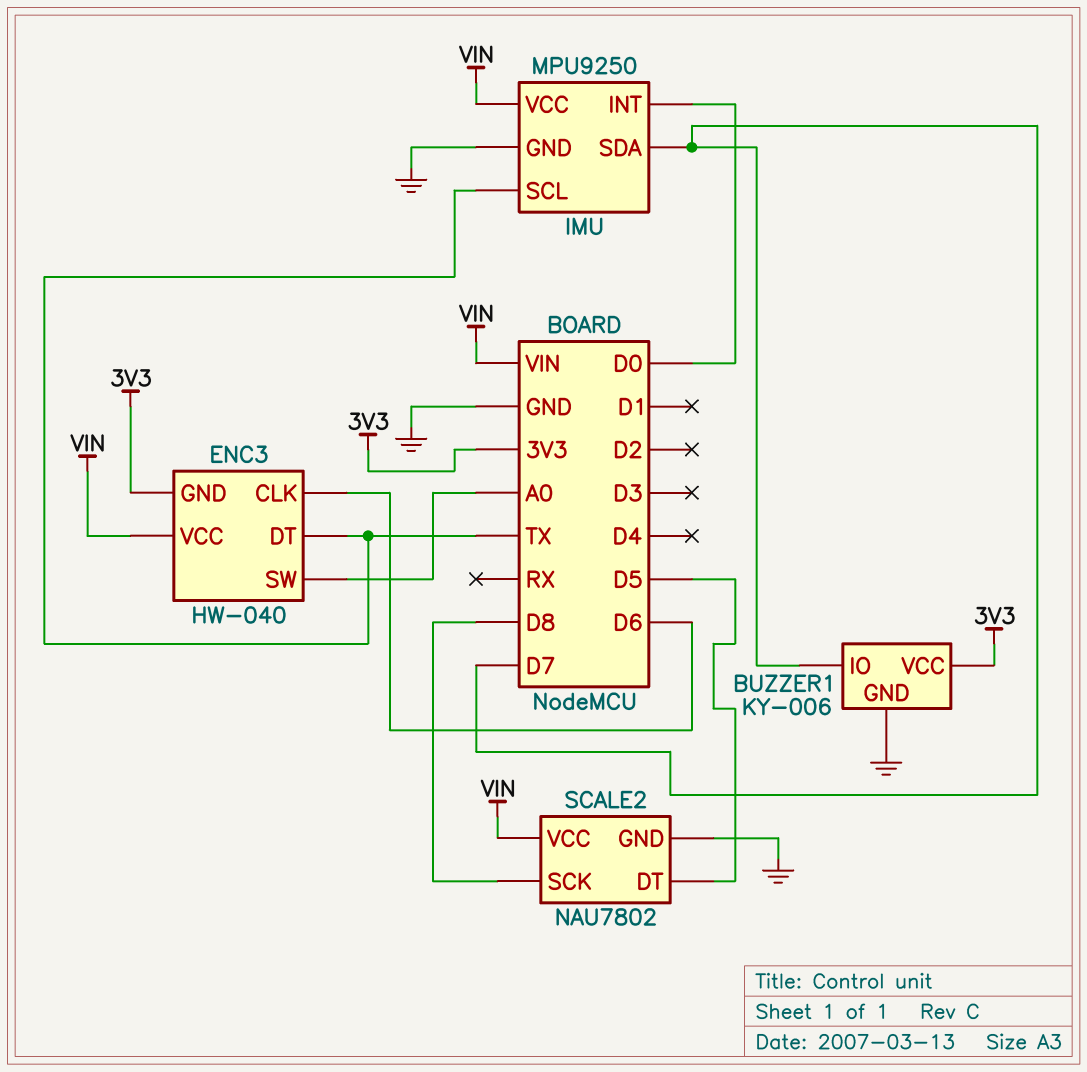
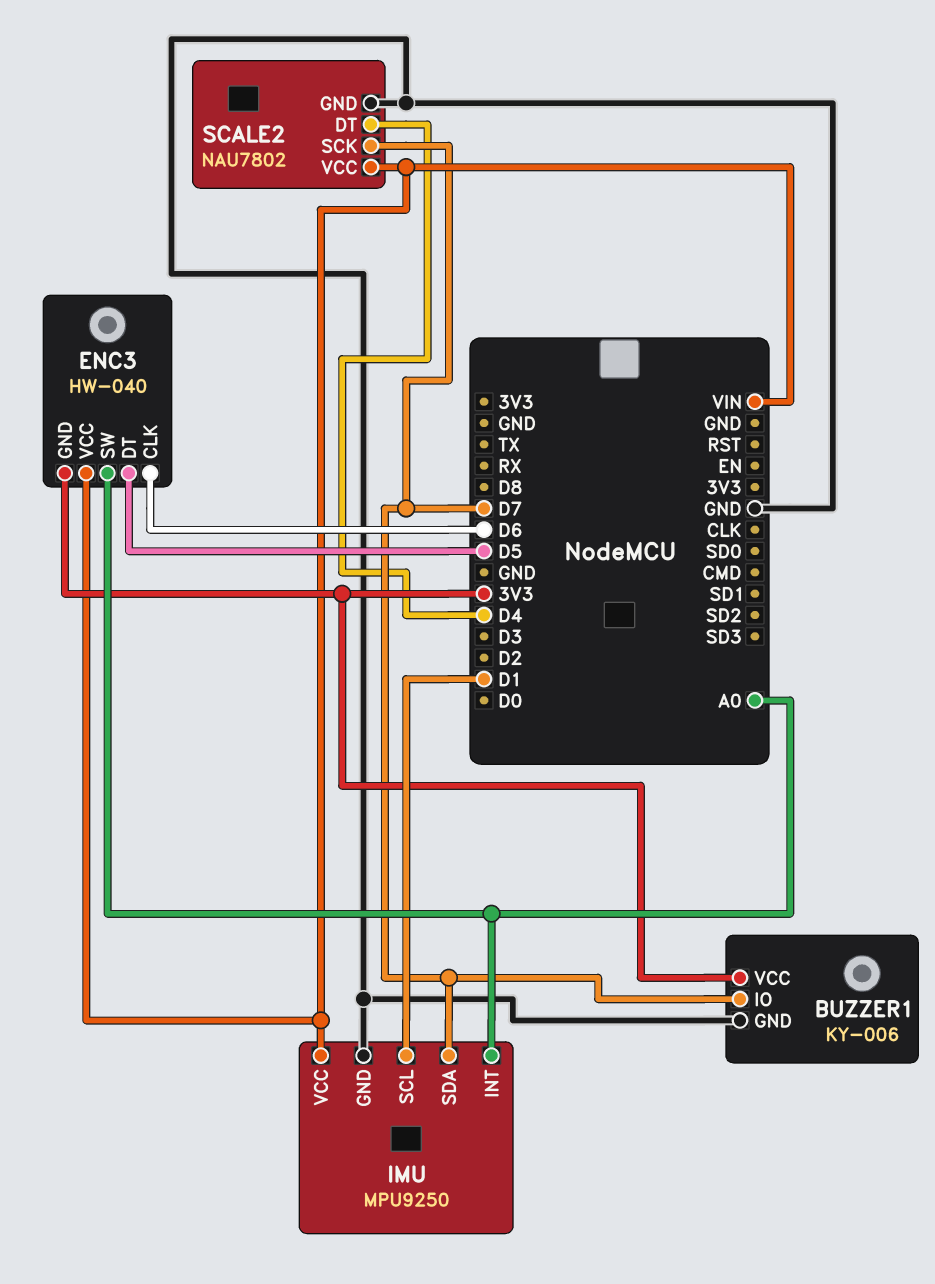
ENC3 pin DT: TX -> D5
IMU pin INT: D0 -> A0
IMU pin SCL: TX -> D1
SCALE2 pin DT: D5 -> D4
SCALE2 pin SCK: D8 -> D7

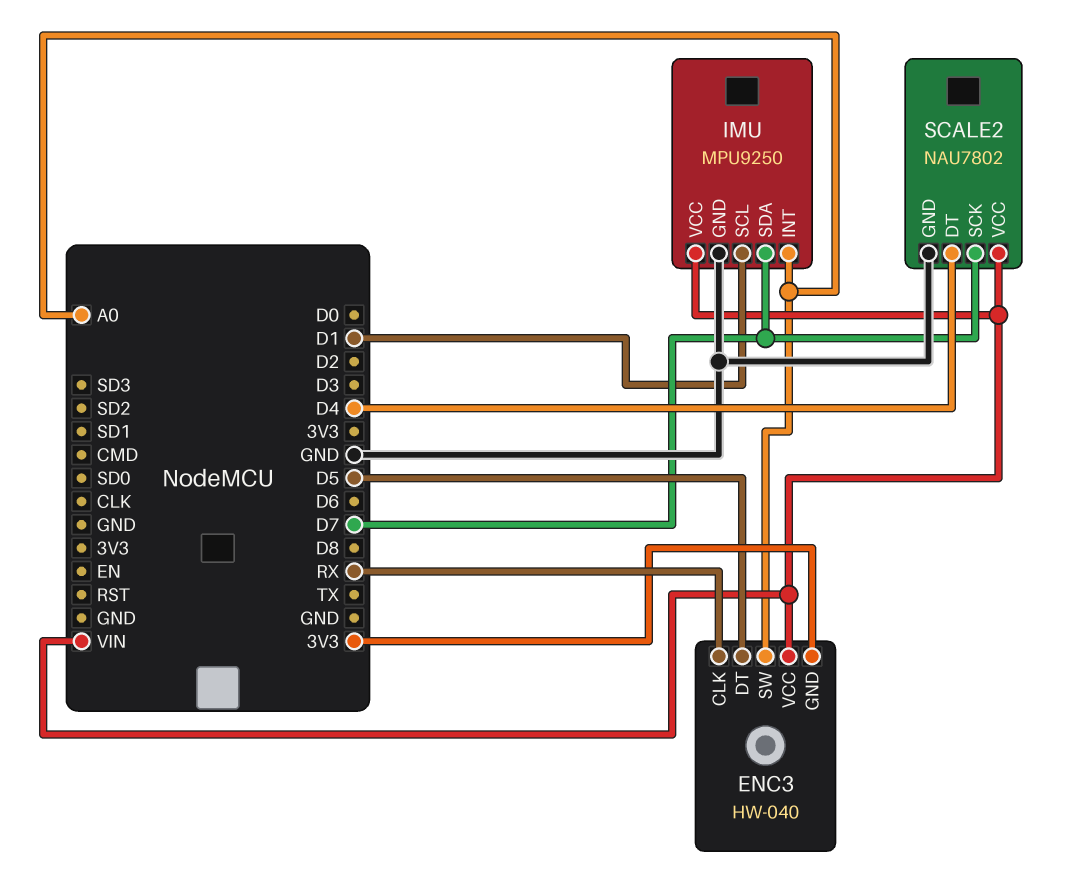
BUZZER1: KY-006 -> none
BUZZER1 pin GND: GND -> none
BUZZER1 pin IO: D7 -> none
BUZZER1 pin VCC: 3V3 -> none
ENC3 pin CLK: D6 -> RX

